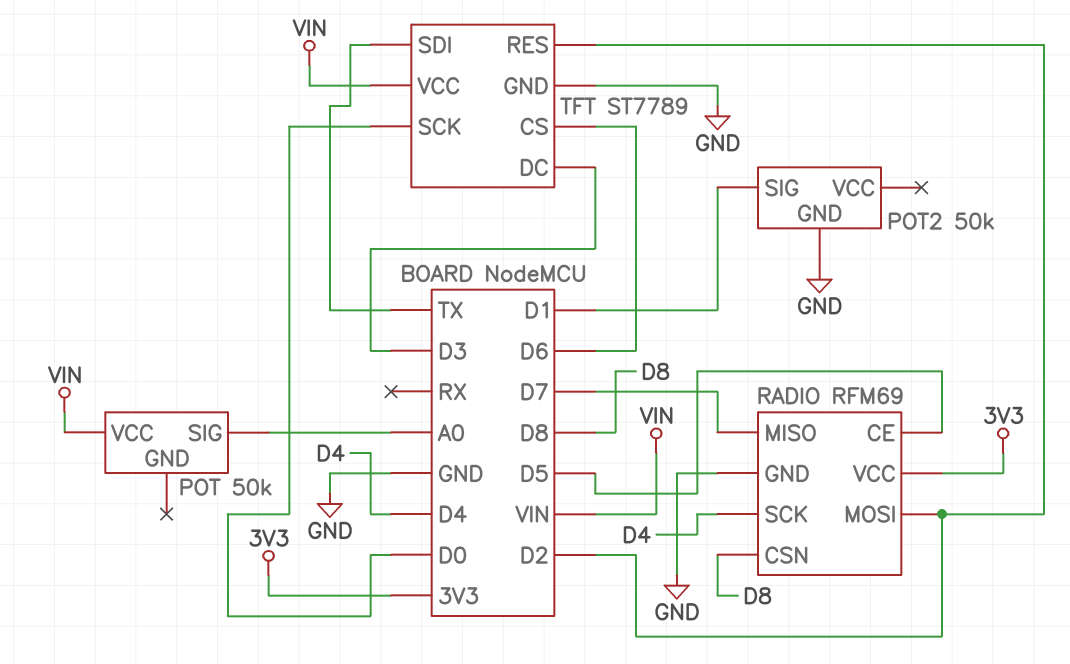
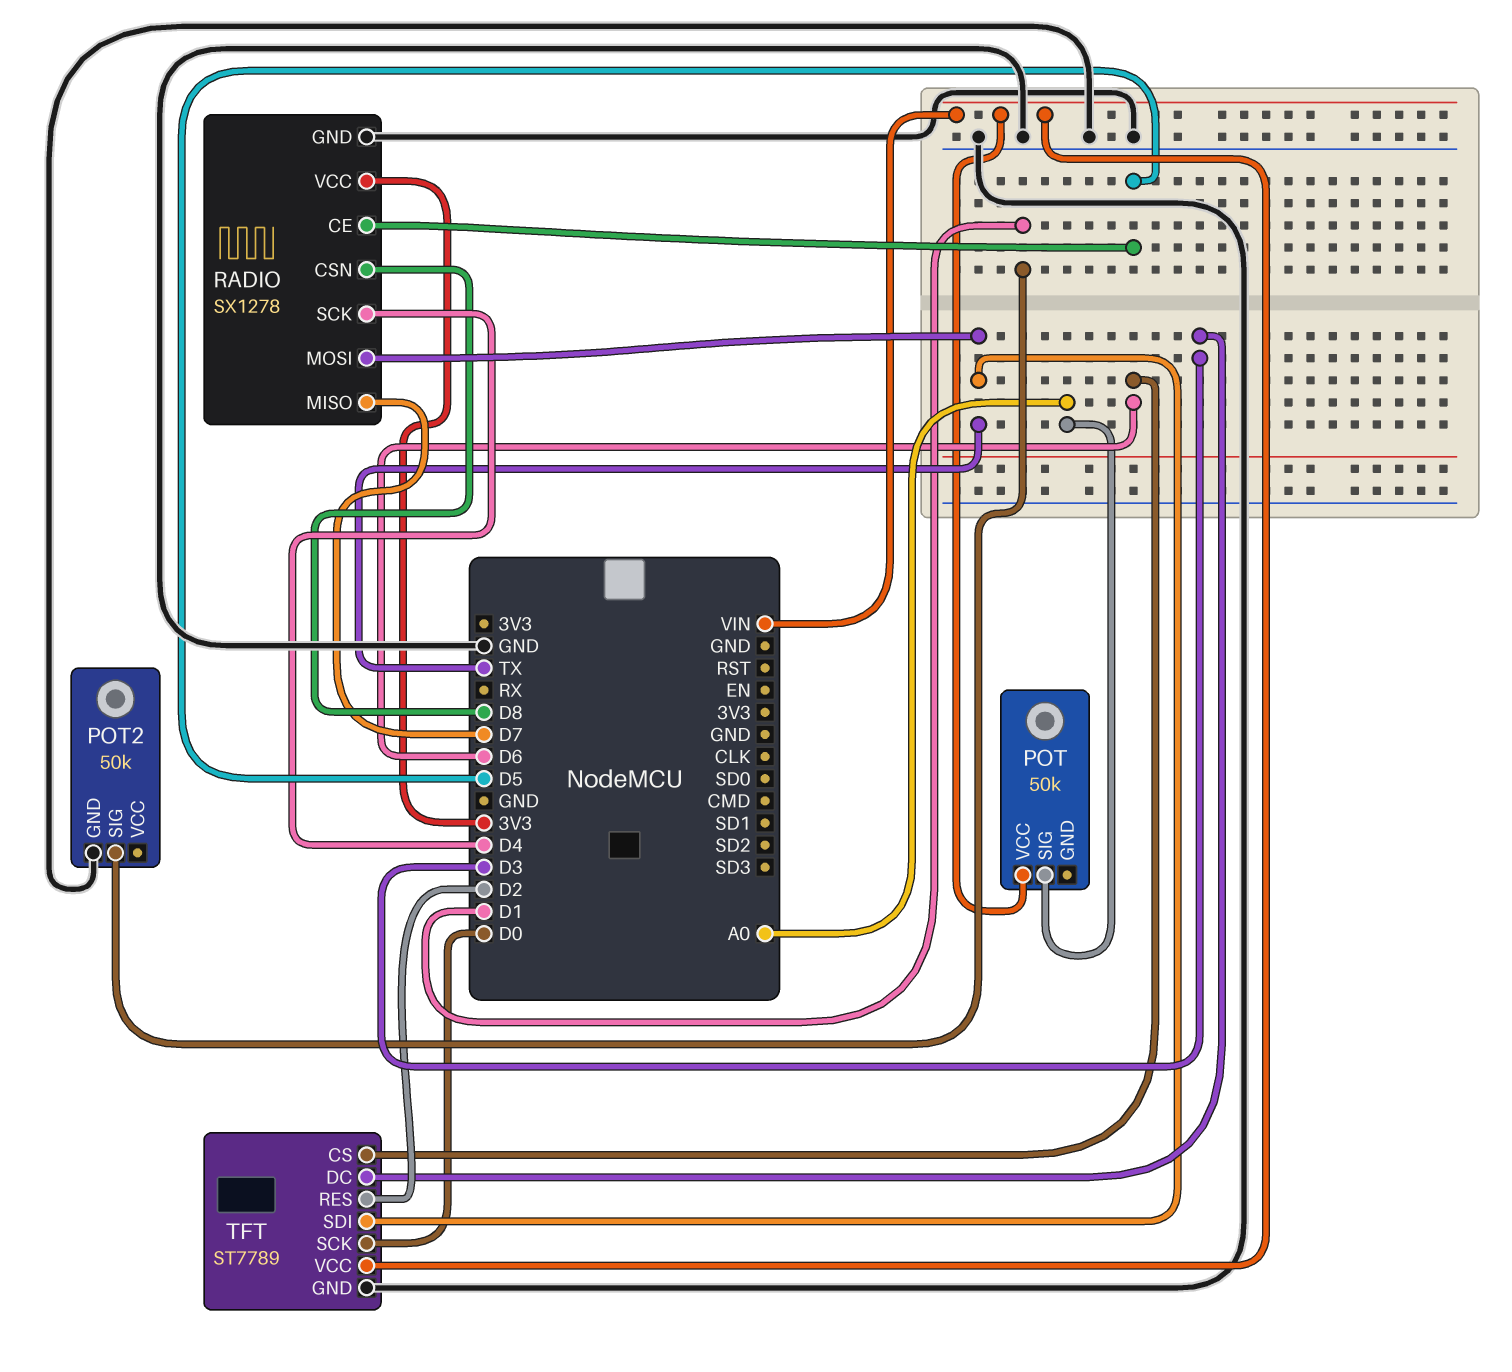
RADIO: RFM69 -> SX1278
RADIO pin MOSI: D2 -> TX

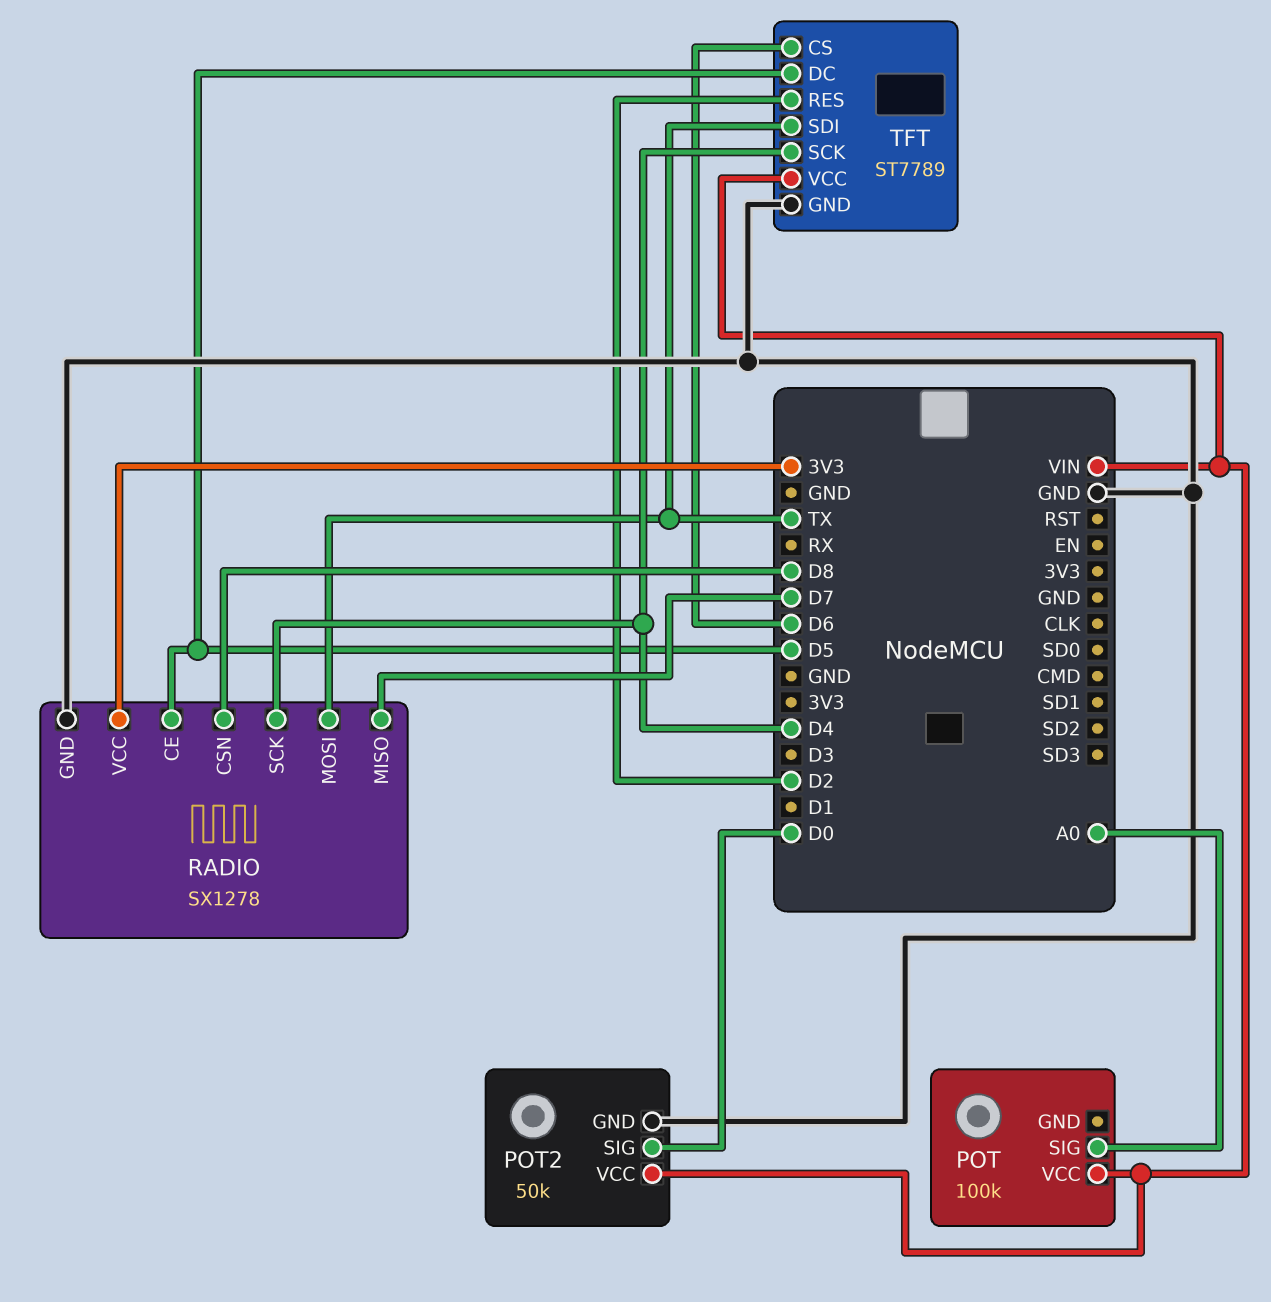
POT: 50k -> 100k
POT2 pin SIG: D1 -> D0
POT2 pin VCC: none -> VIN
TFT pin DC: D3 -> D5
TFT pin SCK: D0 -> D4

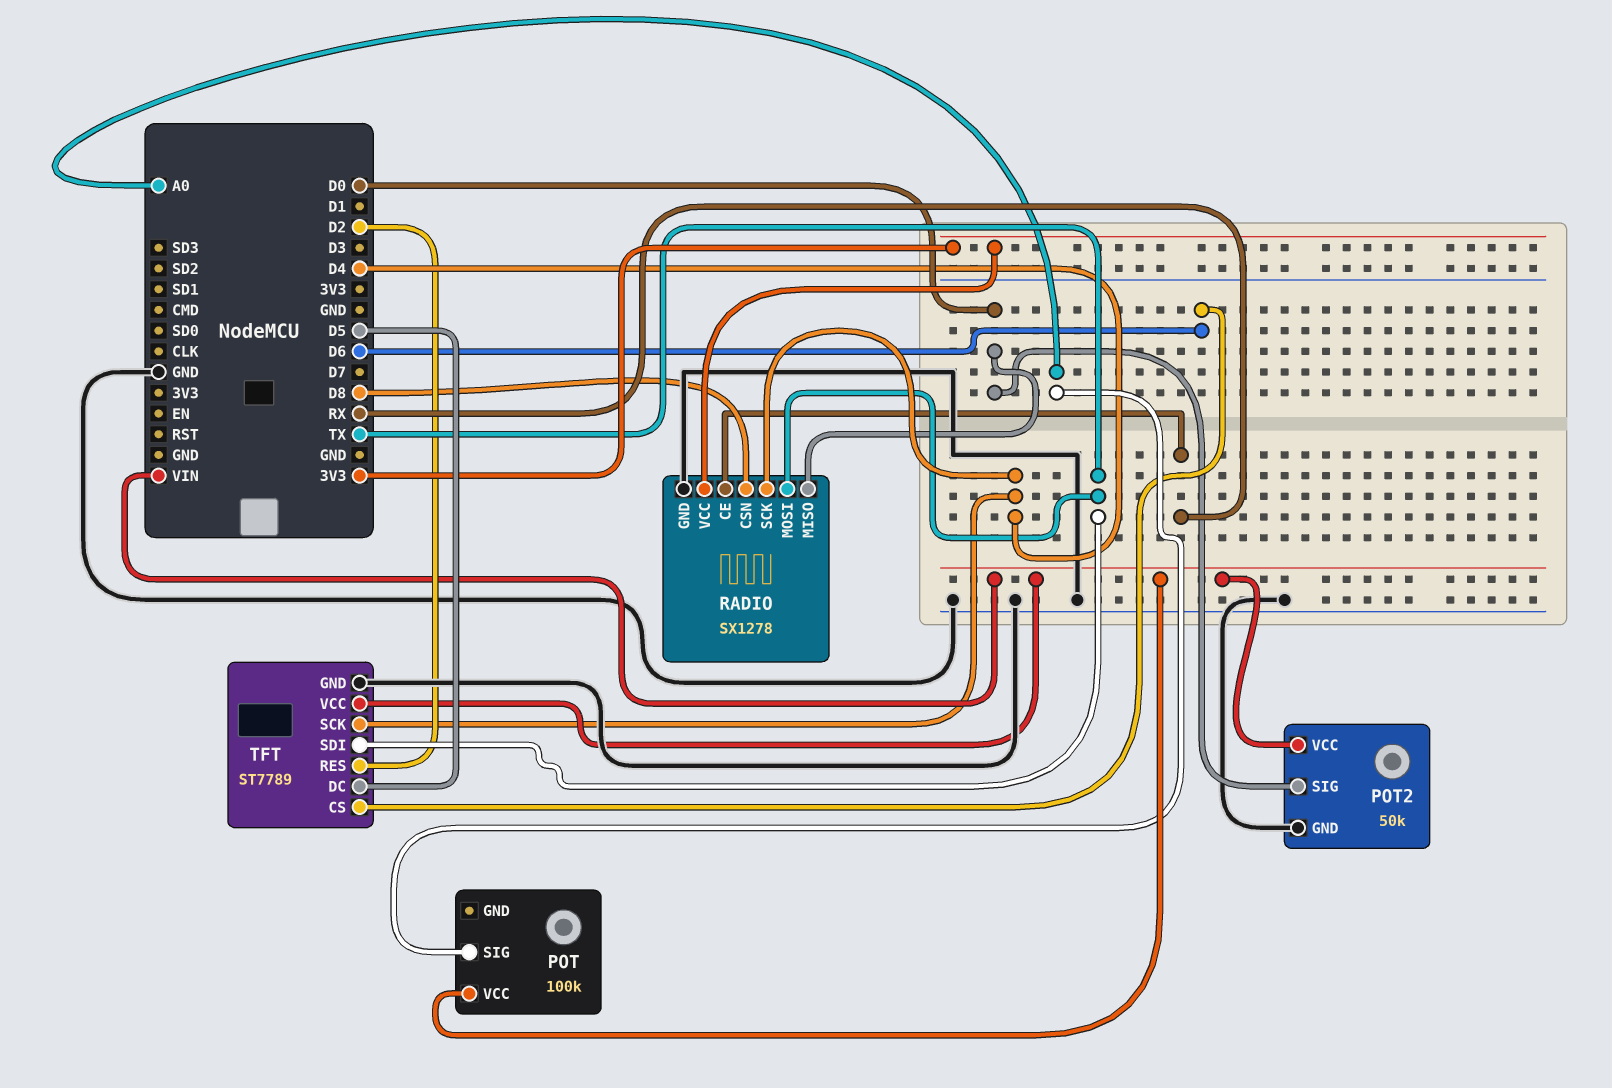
RADIO pin CE: D5 -> RX
RADIO pin MISO: D7 -> D0

